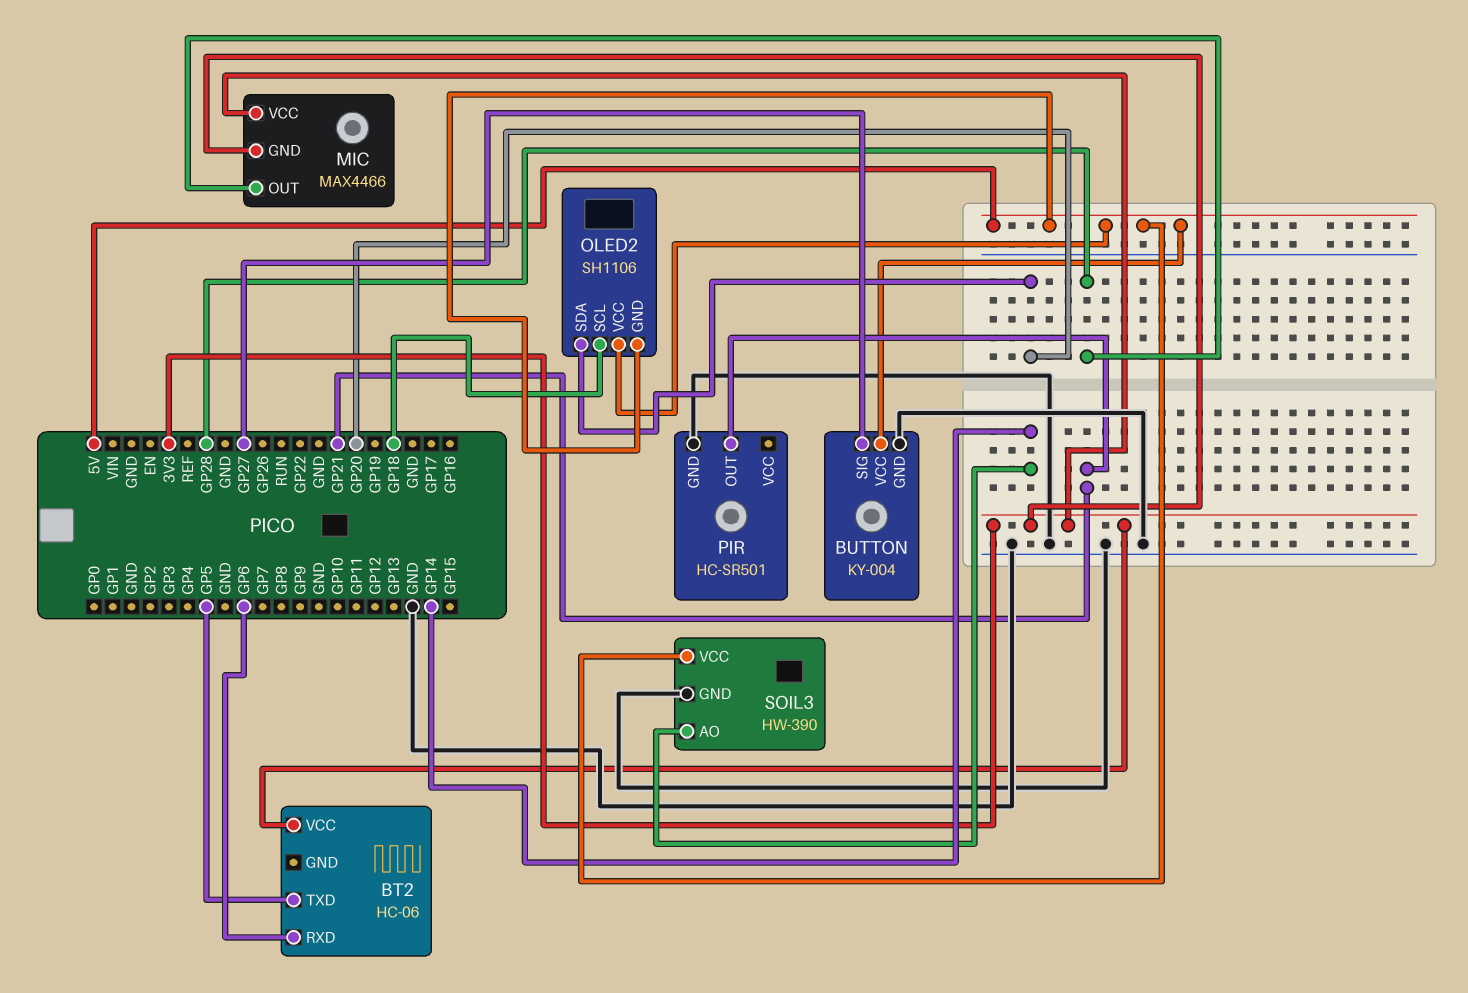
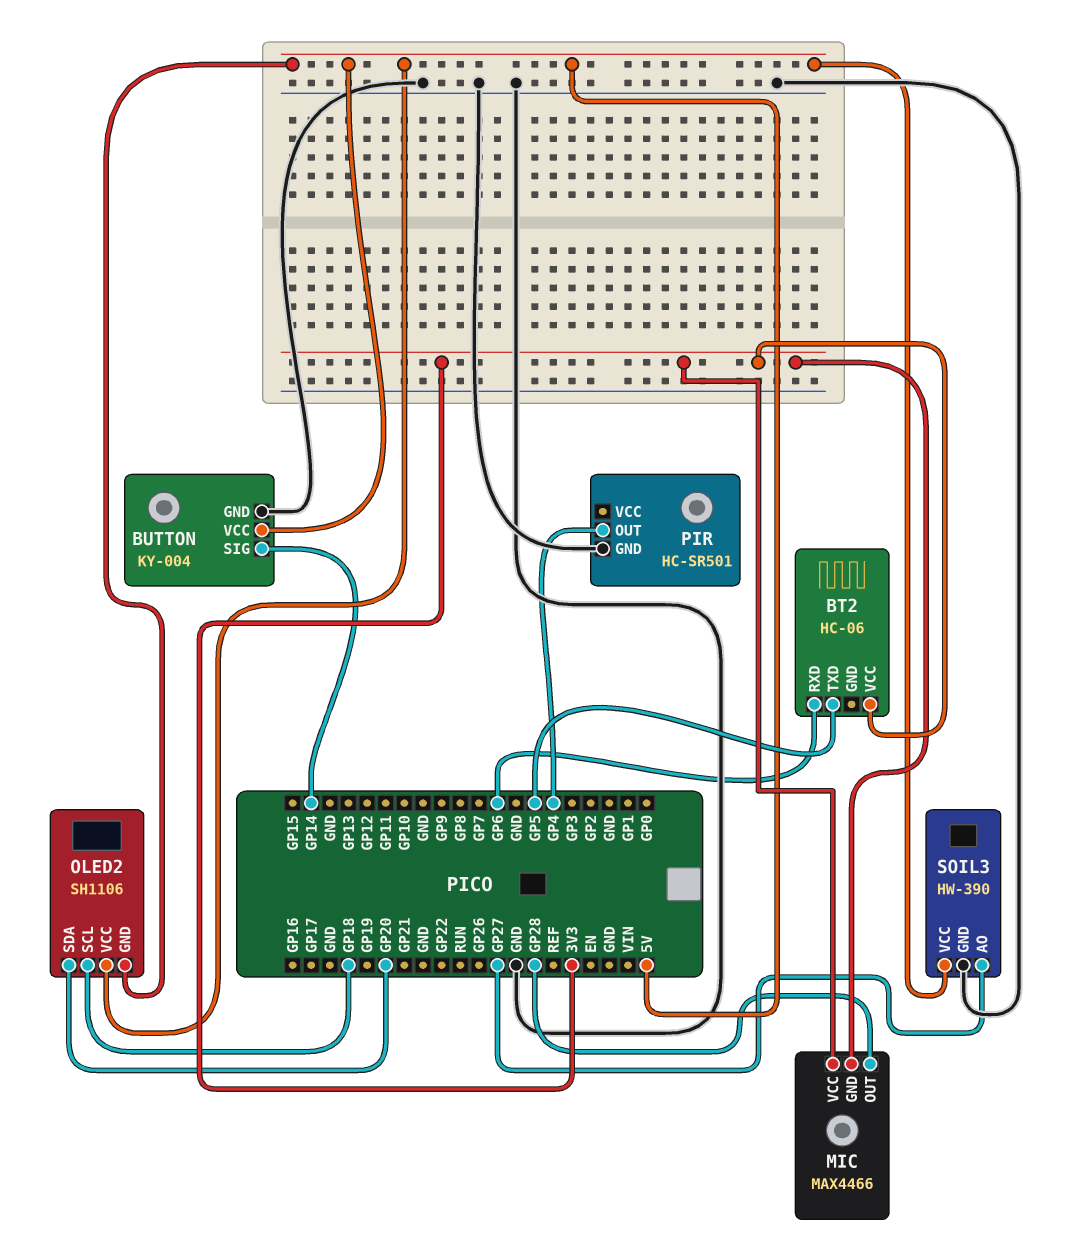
BUTTON pin SIG: GP27 -> GP14
PIR pin OUT: GP21 -> GP4
SOIL3 pin AO: GP14 -> GP27

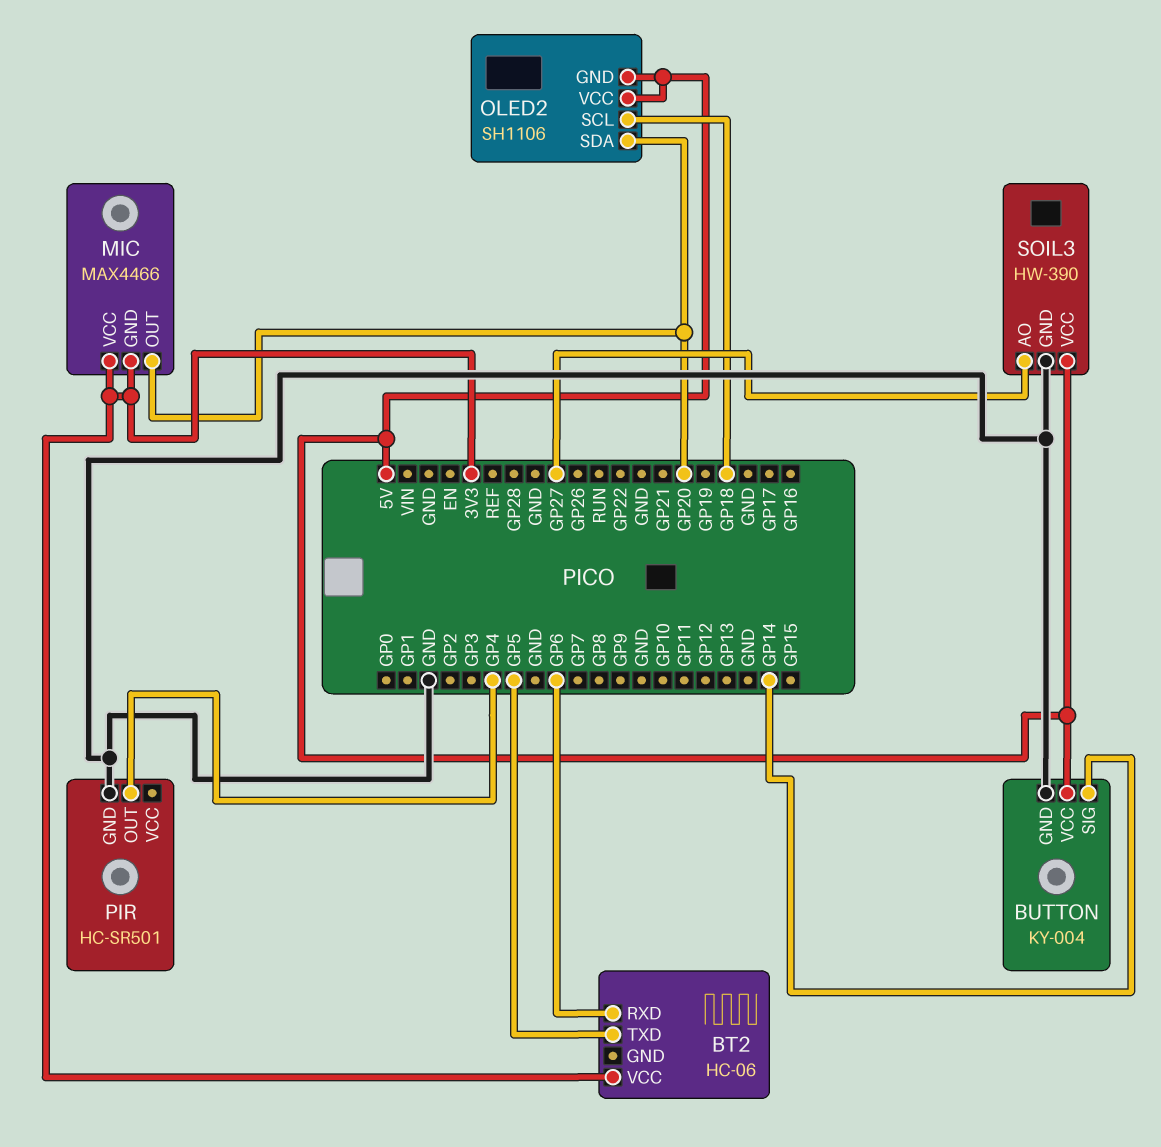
MIC pin OUT: GP28 -> GP20

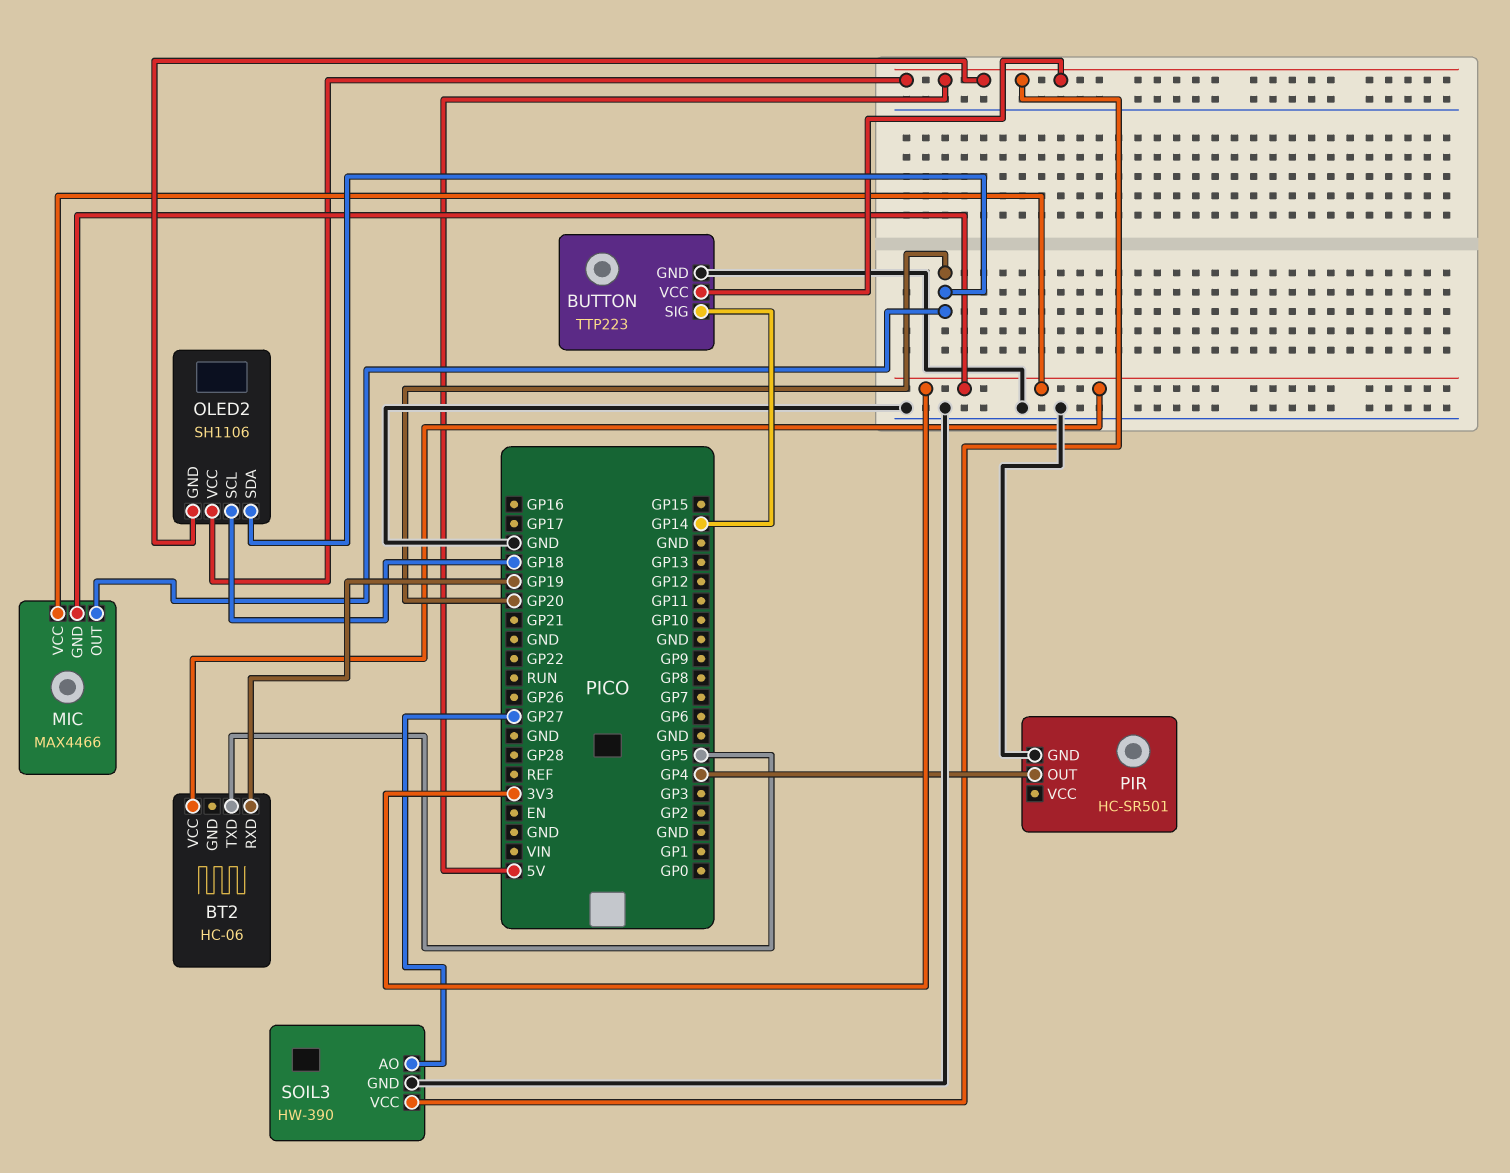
BT2 pin RXD: GP6 -> GP19
BUTTON: KY-004 -> TTP223

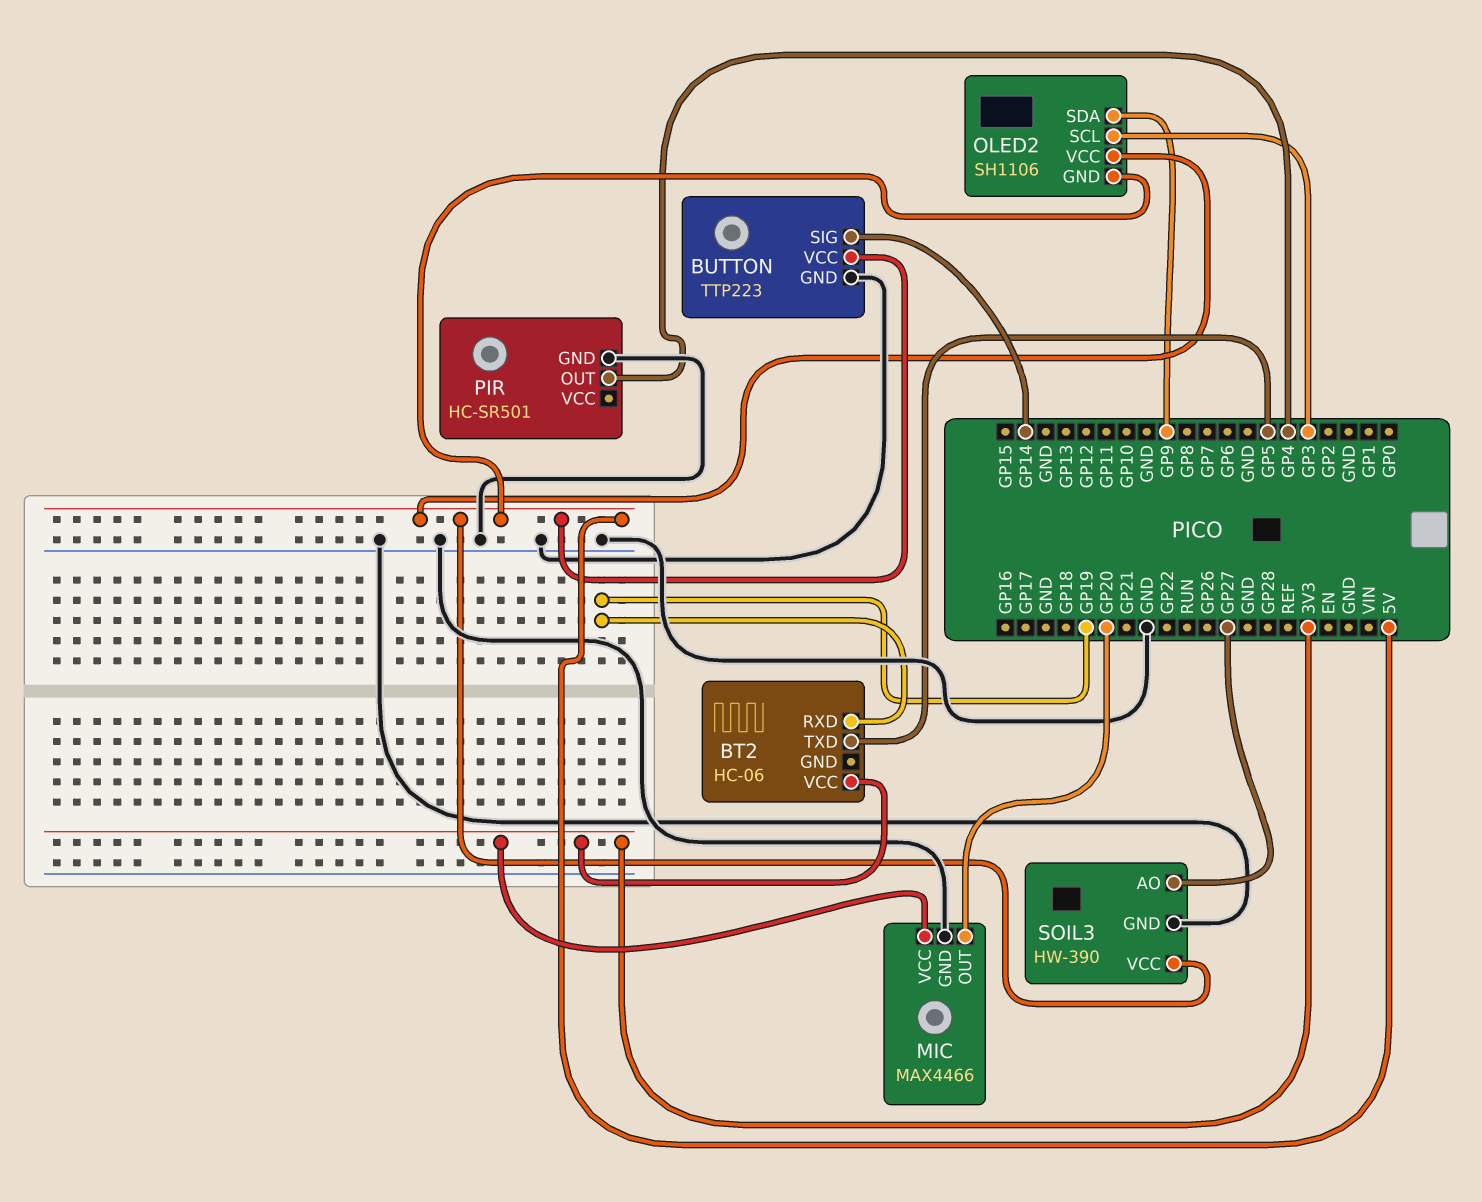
MIC pin GND: 3V3 -> GND
OLED2 pin SCL: GP18 -> GP3
OLED2 pin SDA: GP20 -> GP9

